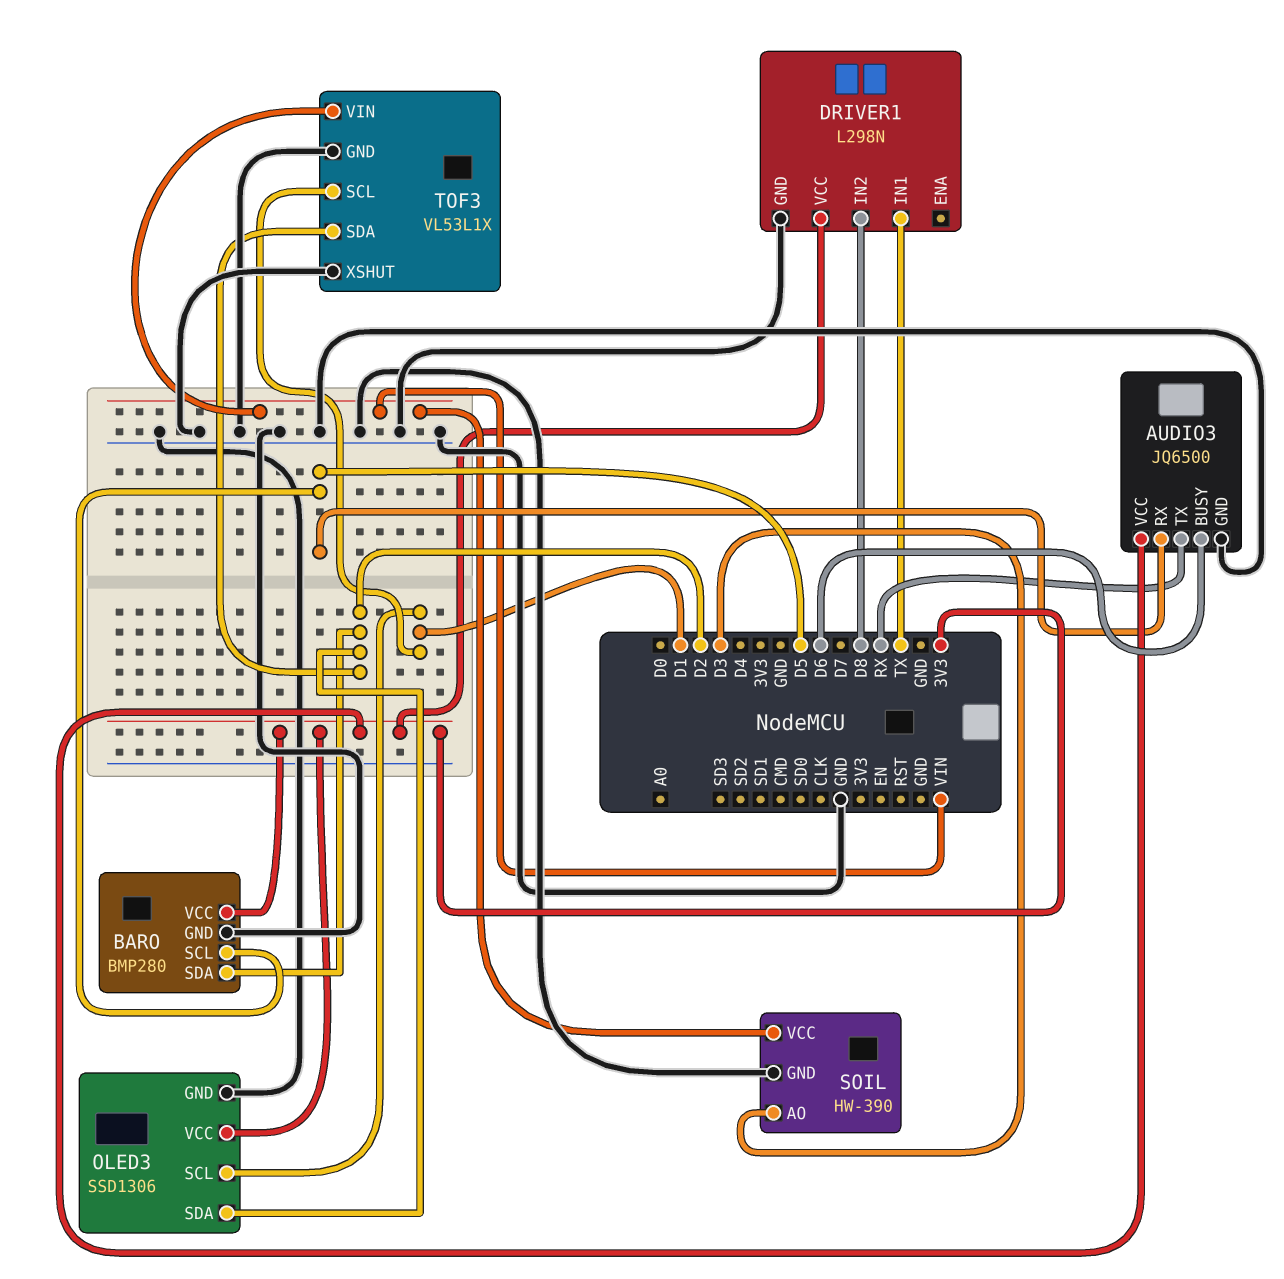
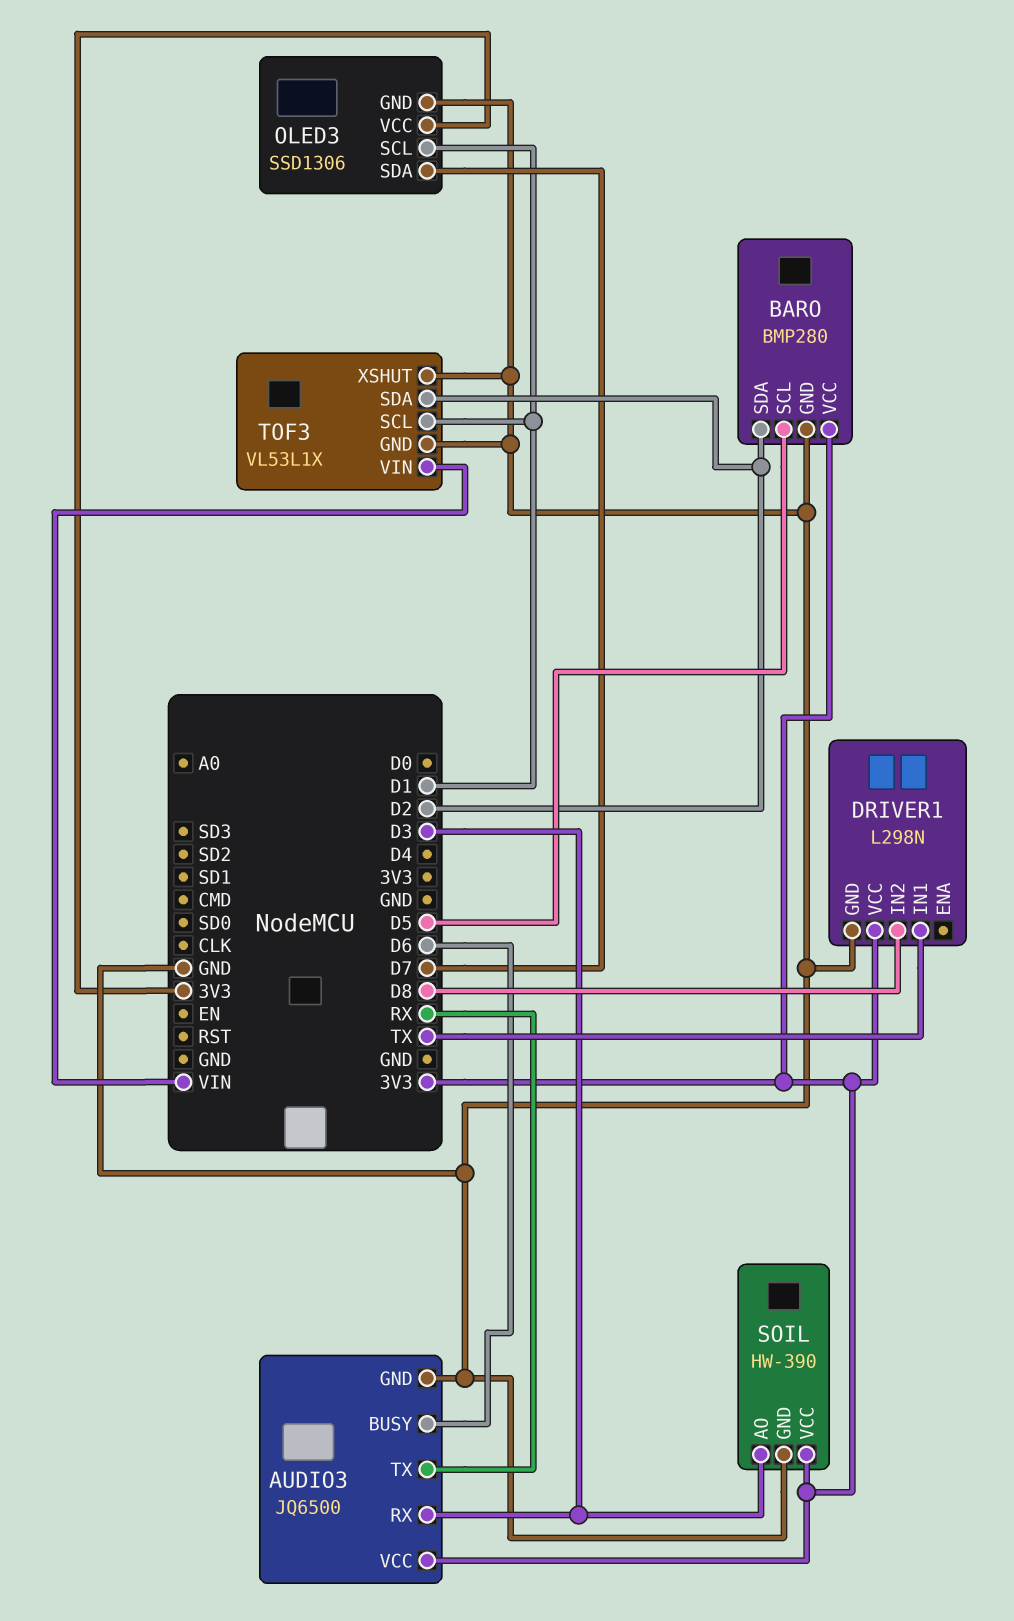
AUDIO3 pin RX: D5 -> D3
OLED3 pin SDA: D2 -> D7
SOIL pin VCC: VIN -> 3V3

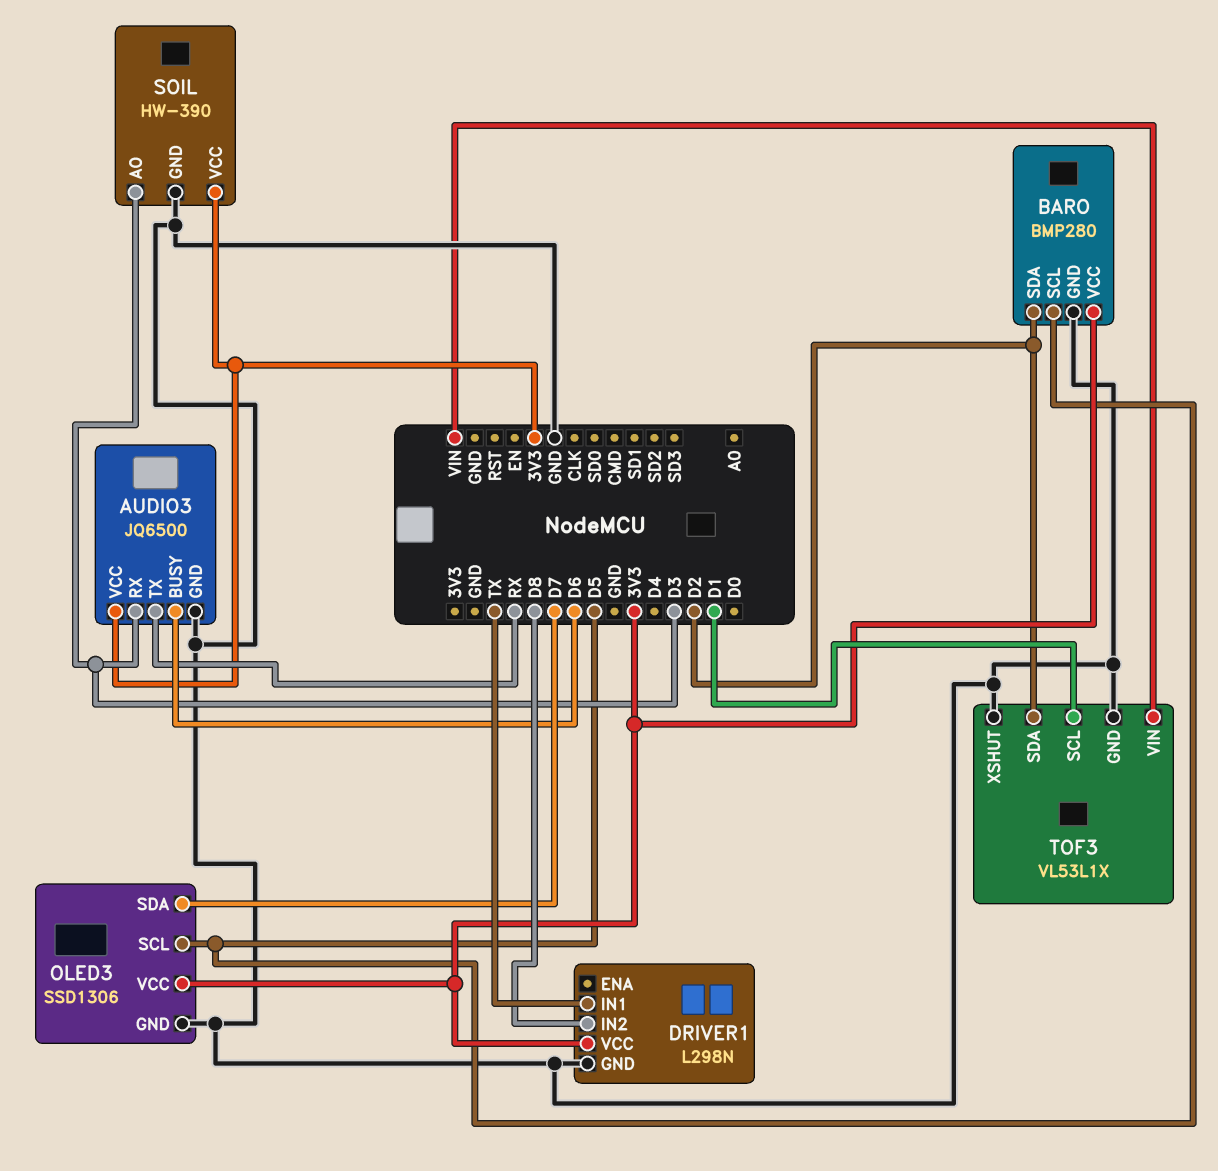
OLED3 pin SCL: D1 -> D5

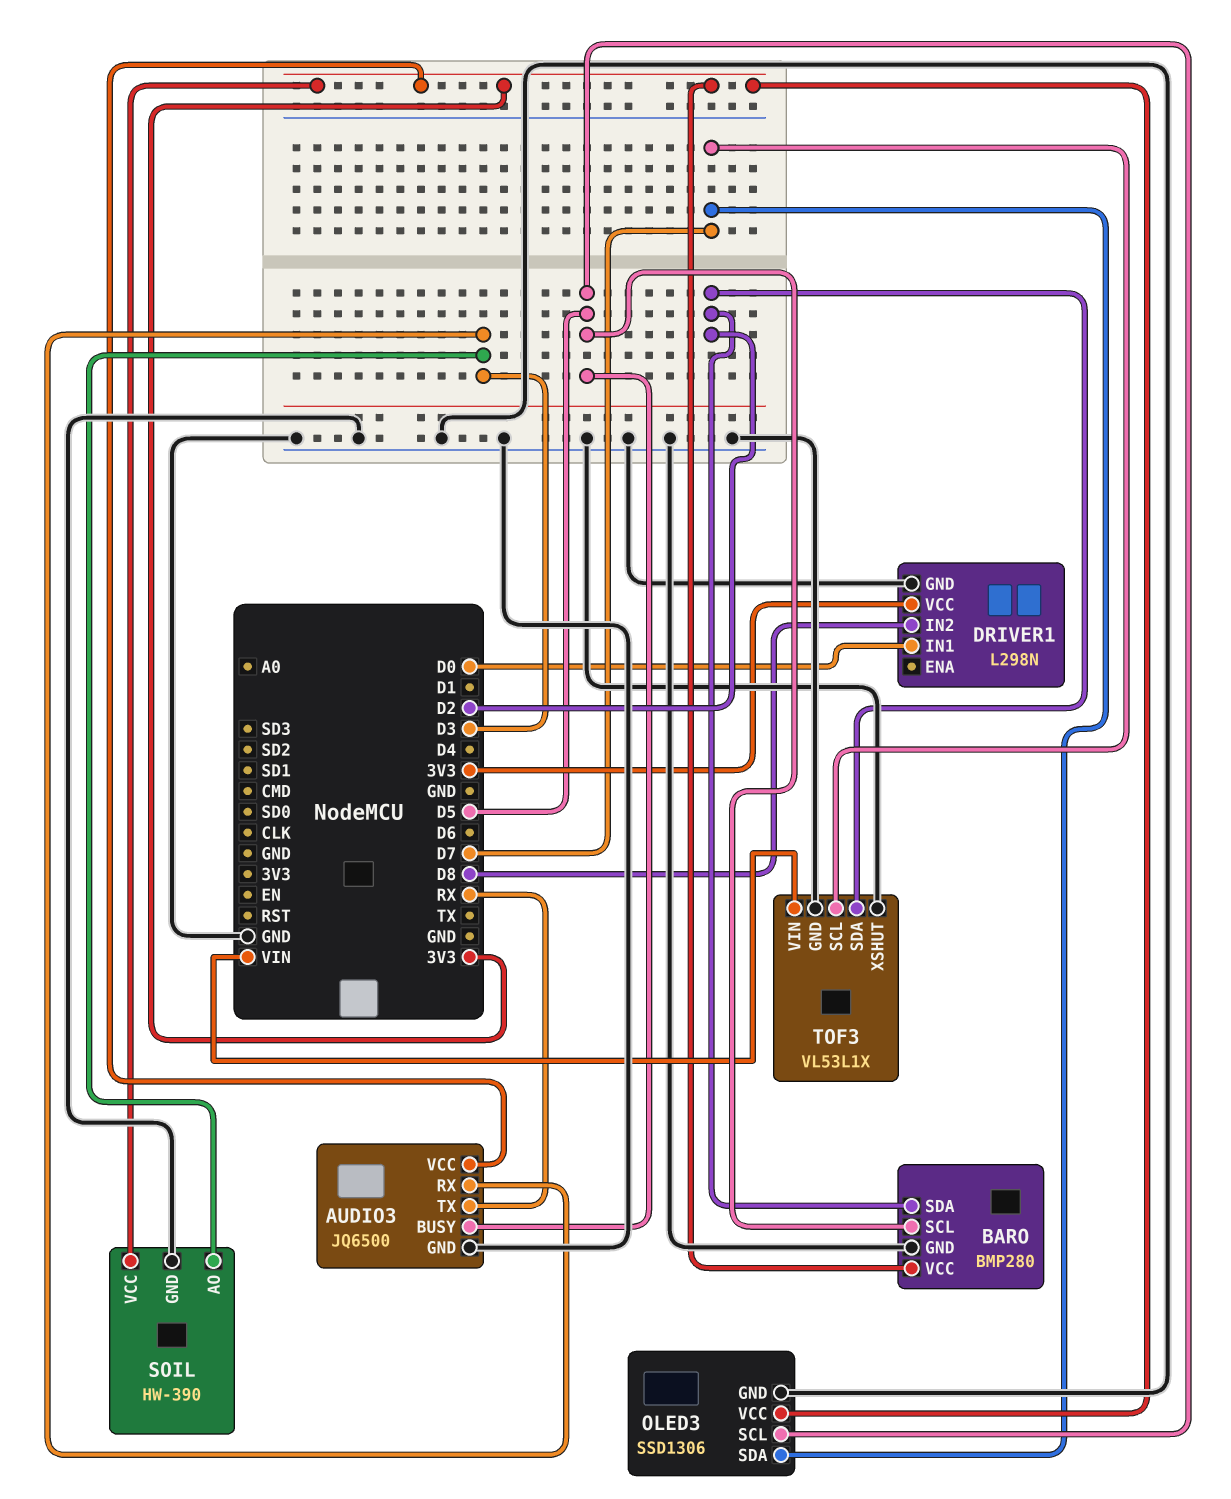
AUDIO3 pin BUSY: D6 -> D5
DRIVER1 pin IN1: TX -> D0
TOF3 pin SCL: D1 -> D7

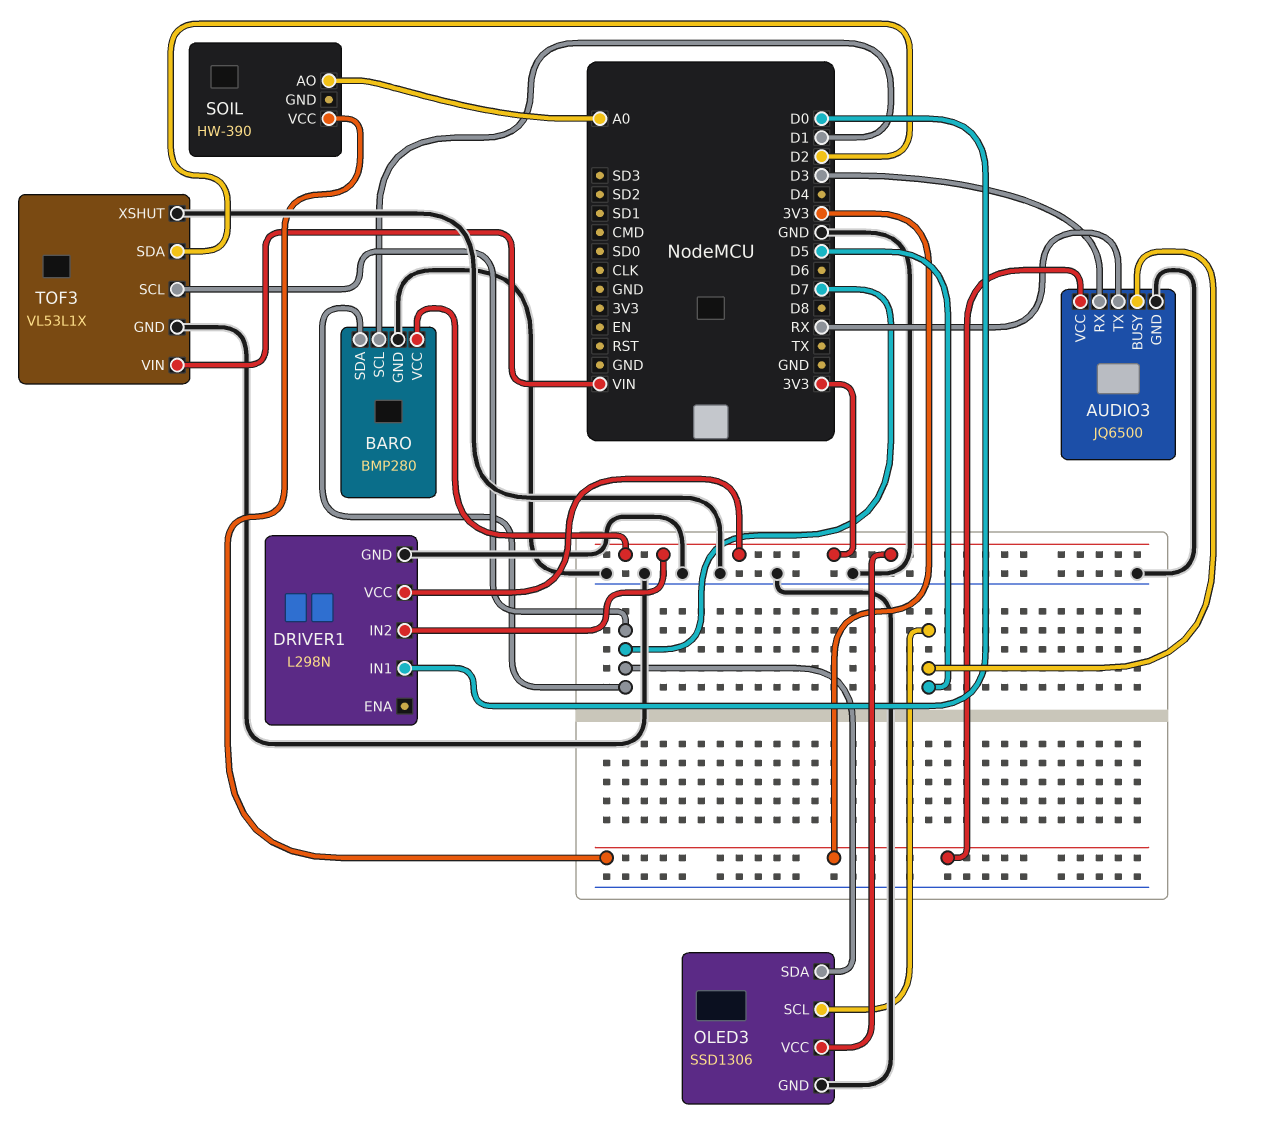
BARO pin SCL: D5 -> D1
BARO pin SDA: D2 -> D7
DRIVER1 pin IN2: D8 -> 3V3
SOIL pin AO: D3 -> A0
SOIL pin GND: GND -> none

